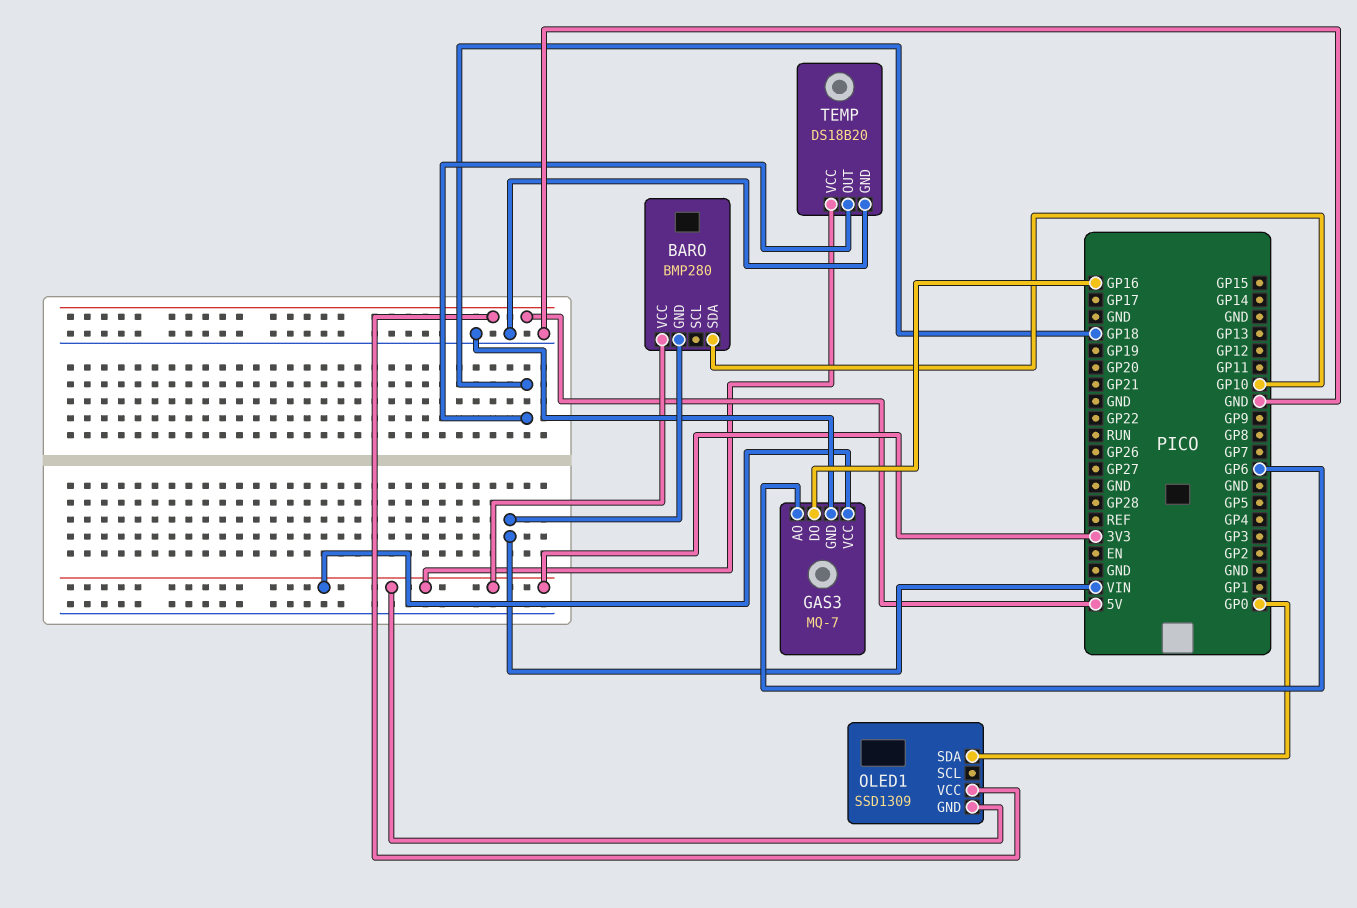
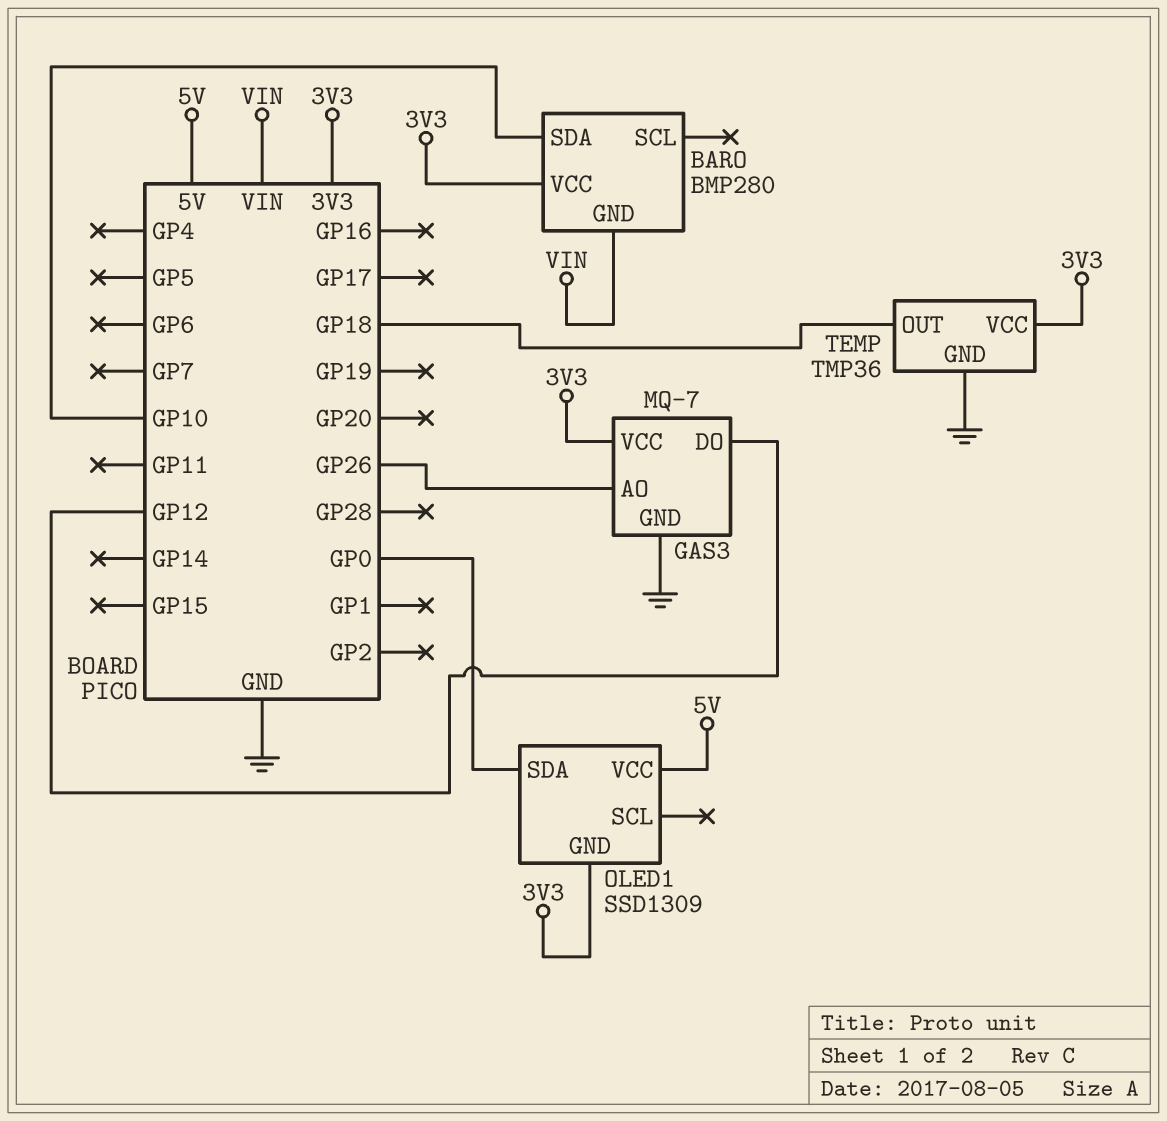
GAS3 pin AO: GP6 -> GP26
GAS3 pin DO: GP16 -> GP12
TEMP: DS18B20 -> TMP36

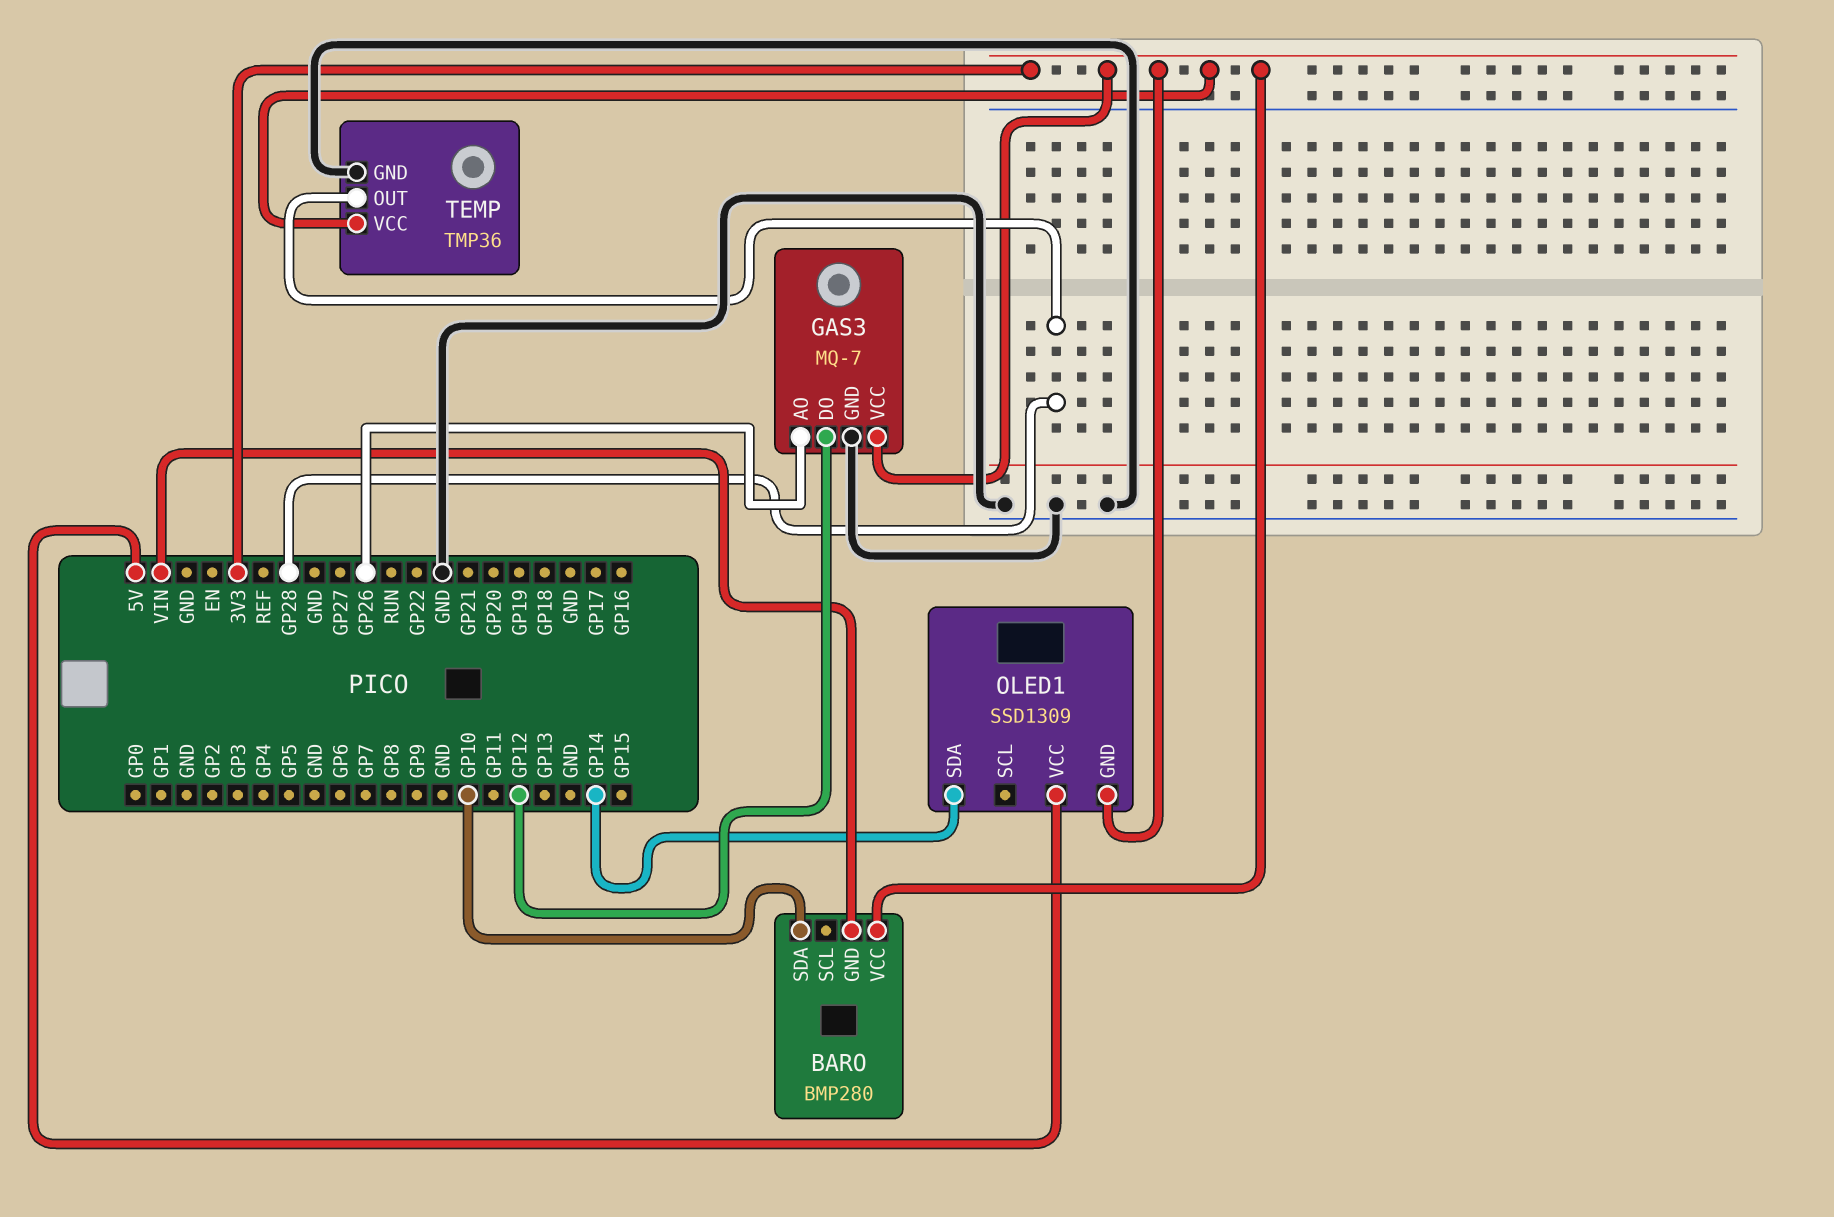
OLED1 pin SDA: GP0 -> GP14
TEMP pin OUT: GP18 -> GP28

